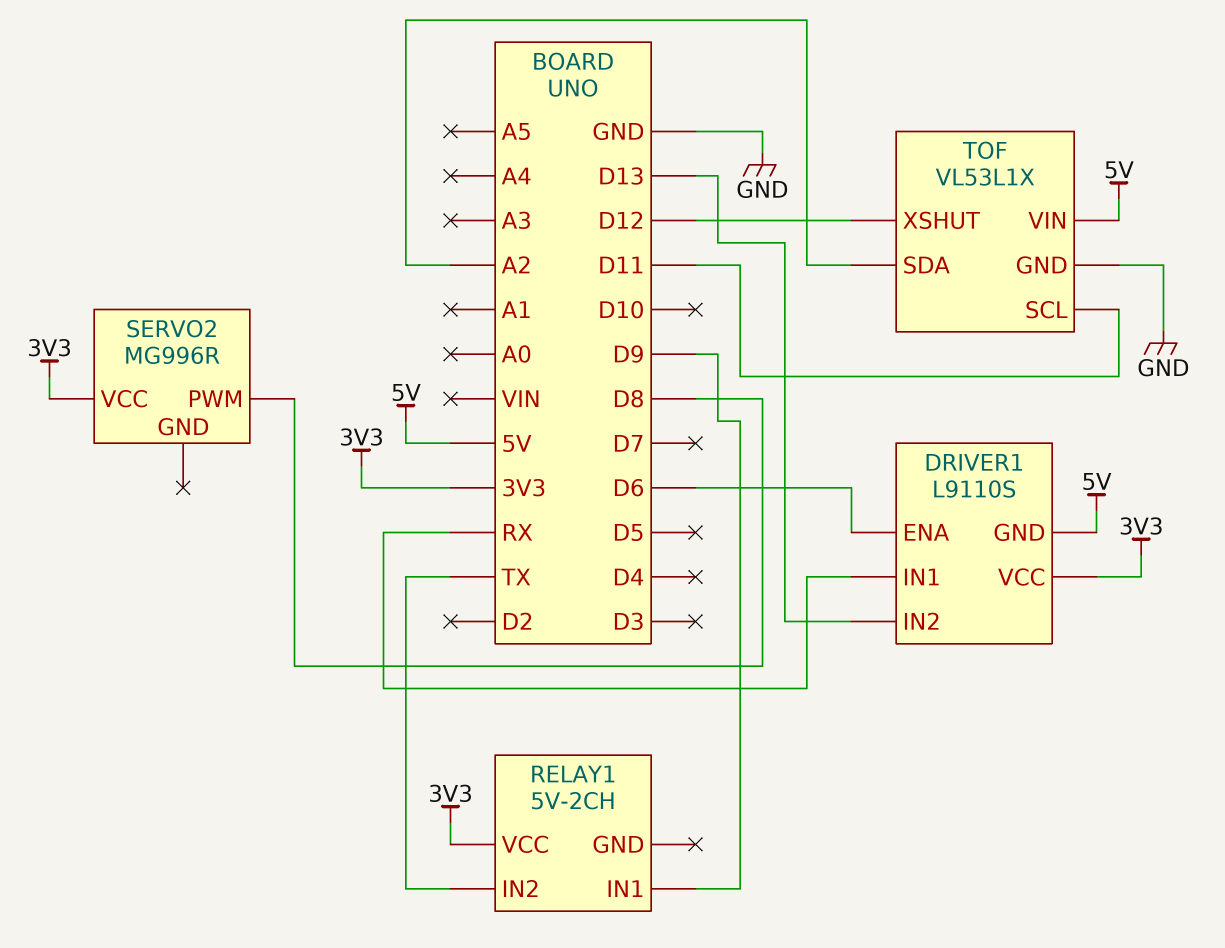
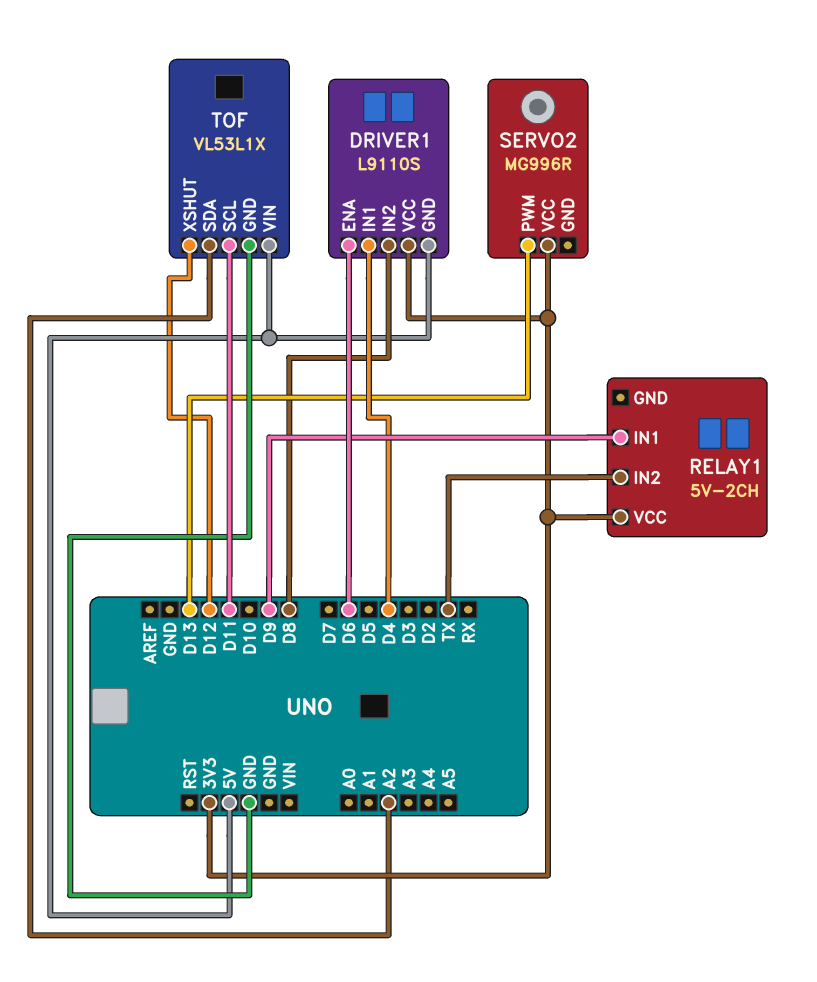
DRIVER1 pin IN1: RX -> D4
DRIVER1 pin IN2: D13 -> D8
SERVO2 pin PWM: D8 -> D13

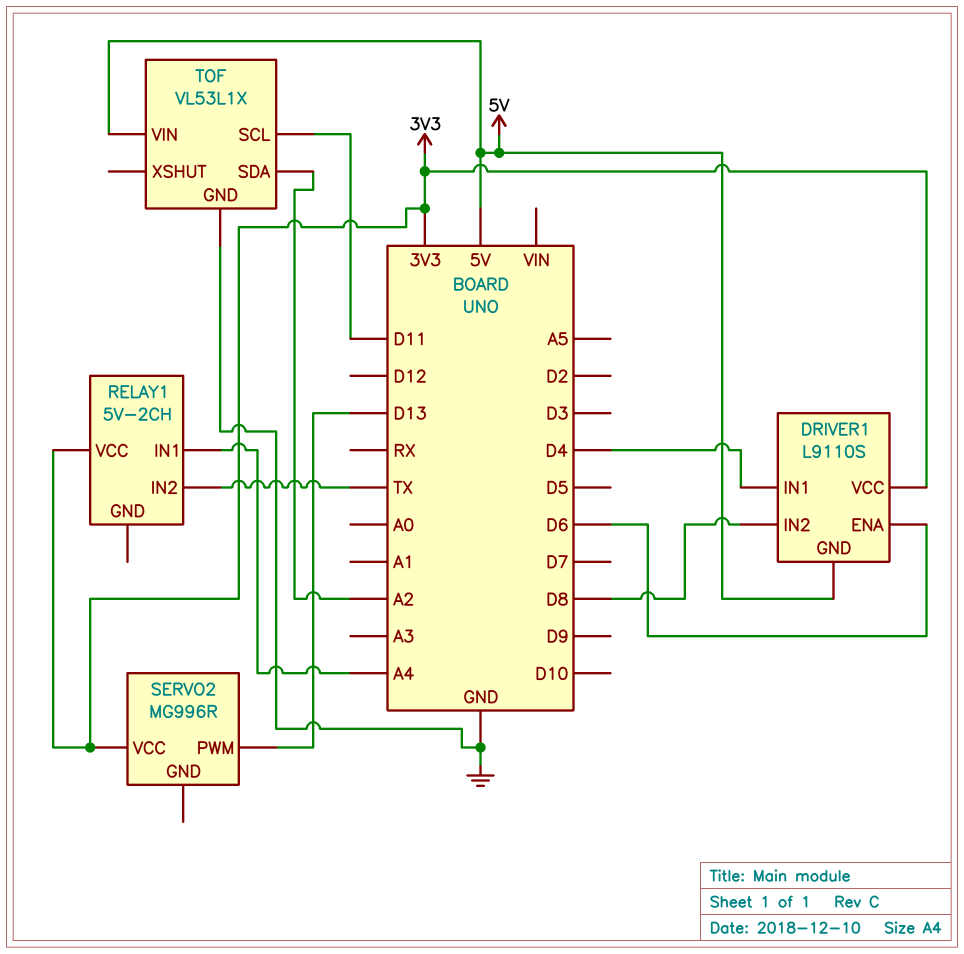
RELAY1 pin IN1: D9 -> A4
TOF pin XSHUT: D12 -> none

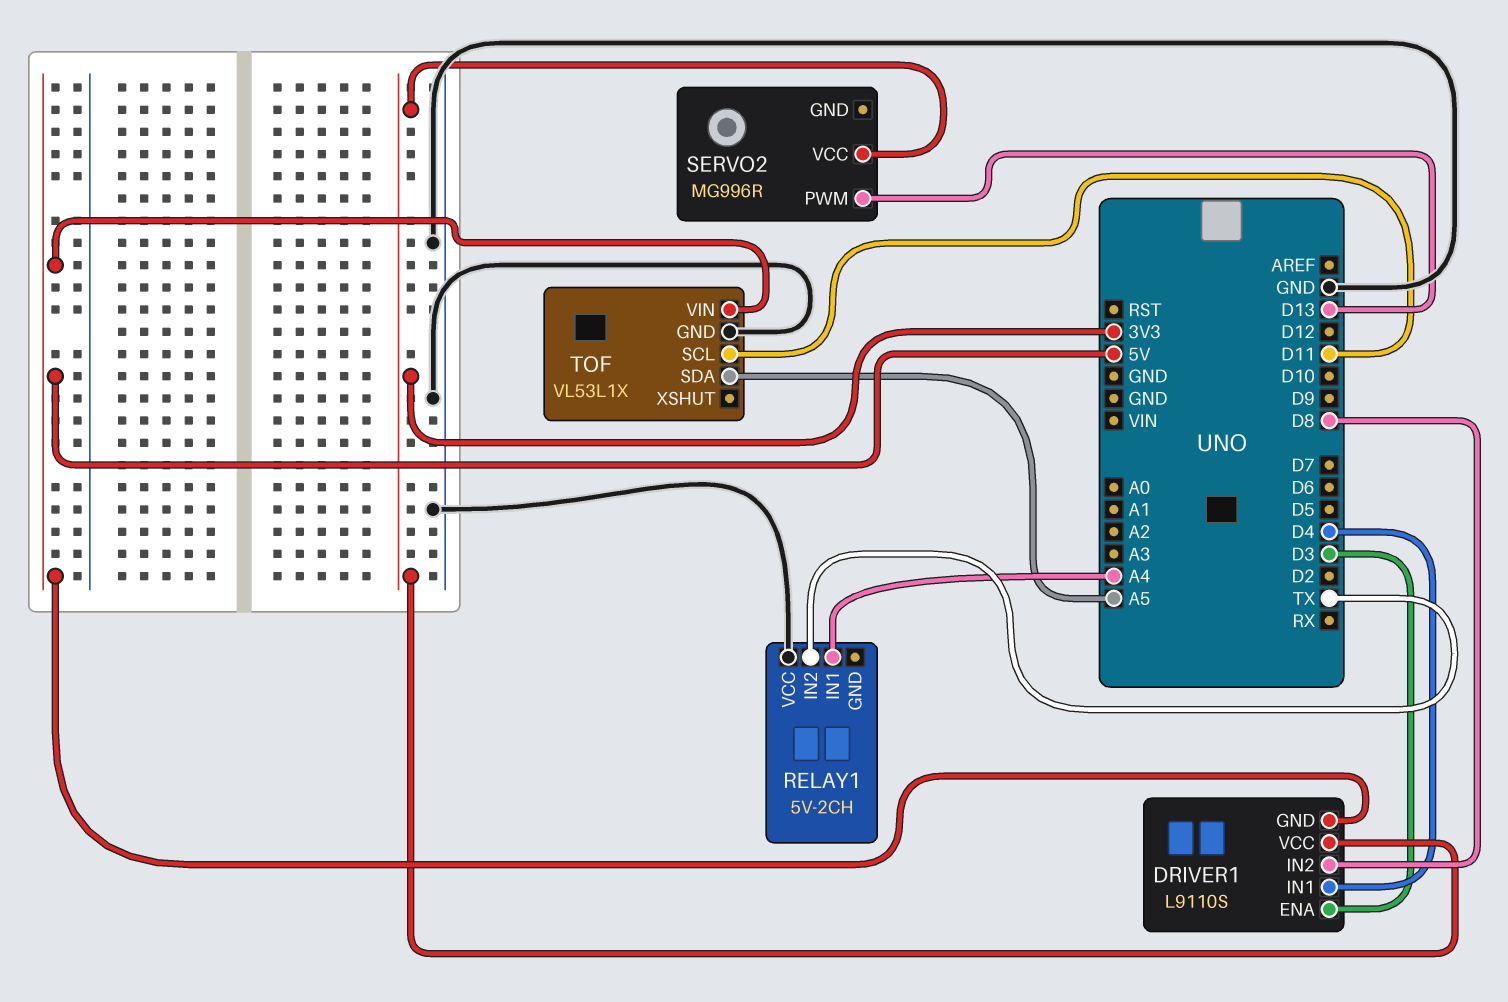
DRIVER1 pin ENA: D6 -> D3
RELAY1 pin VCC: 3V3 -> GND
TOF pin SDA: A2 -> A5

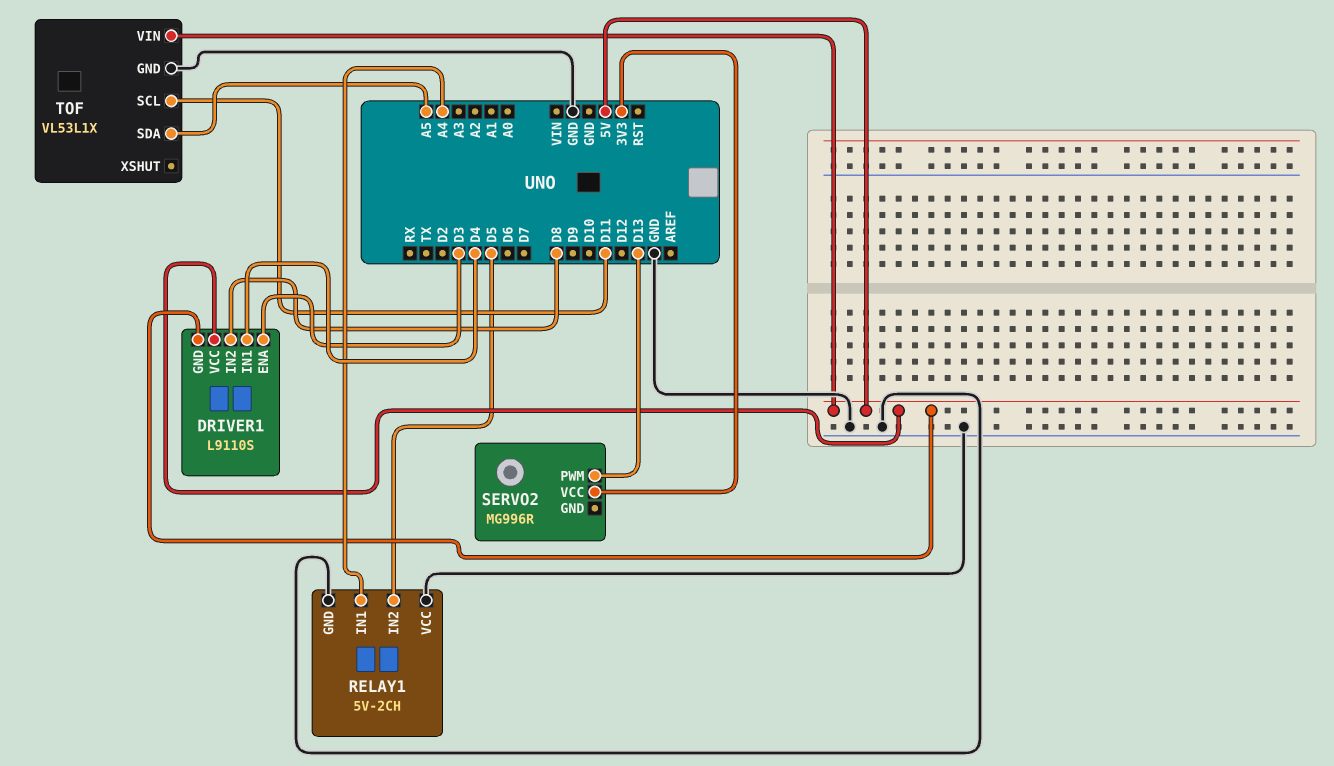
DRIVER1 pin VCC: 3V3 -> 5V
RELAY1 pin GND: none -> GND
RELAY1 pin IN2: TX -> D5

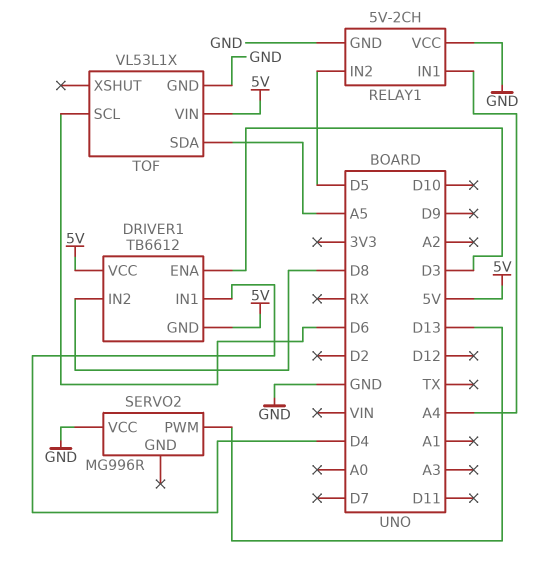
DRIVER1: L9110S -> TB6612
SERVO2 pin VCC: 3V3 -> GND
TOF pin SCL: D11 -> D6

